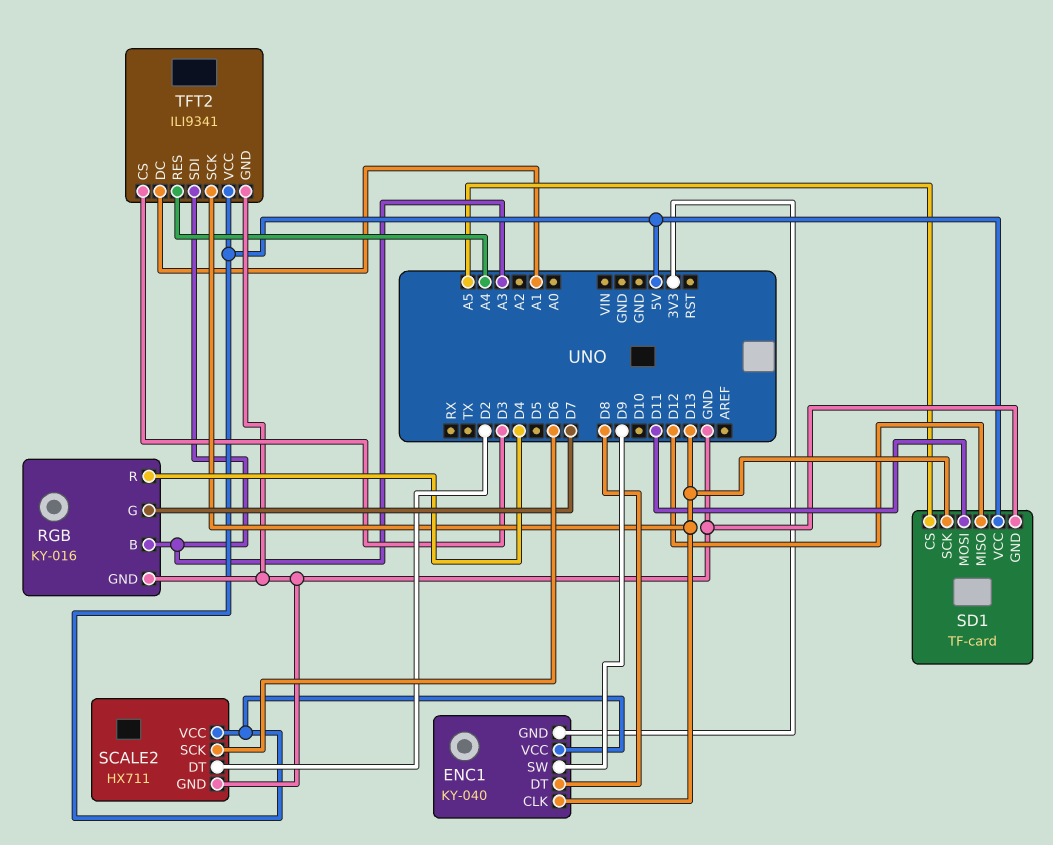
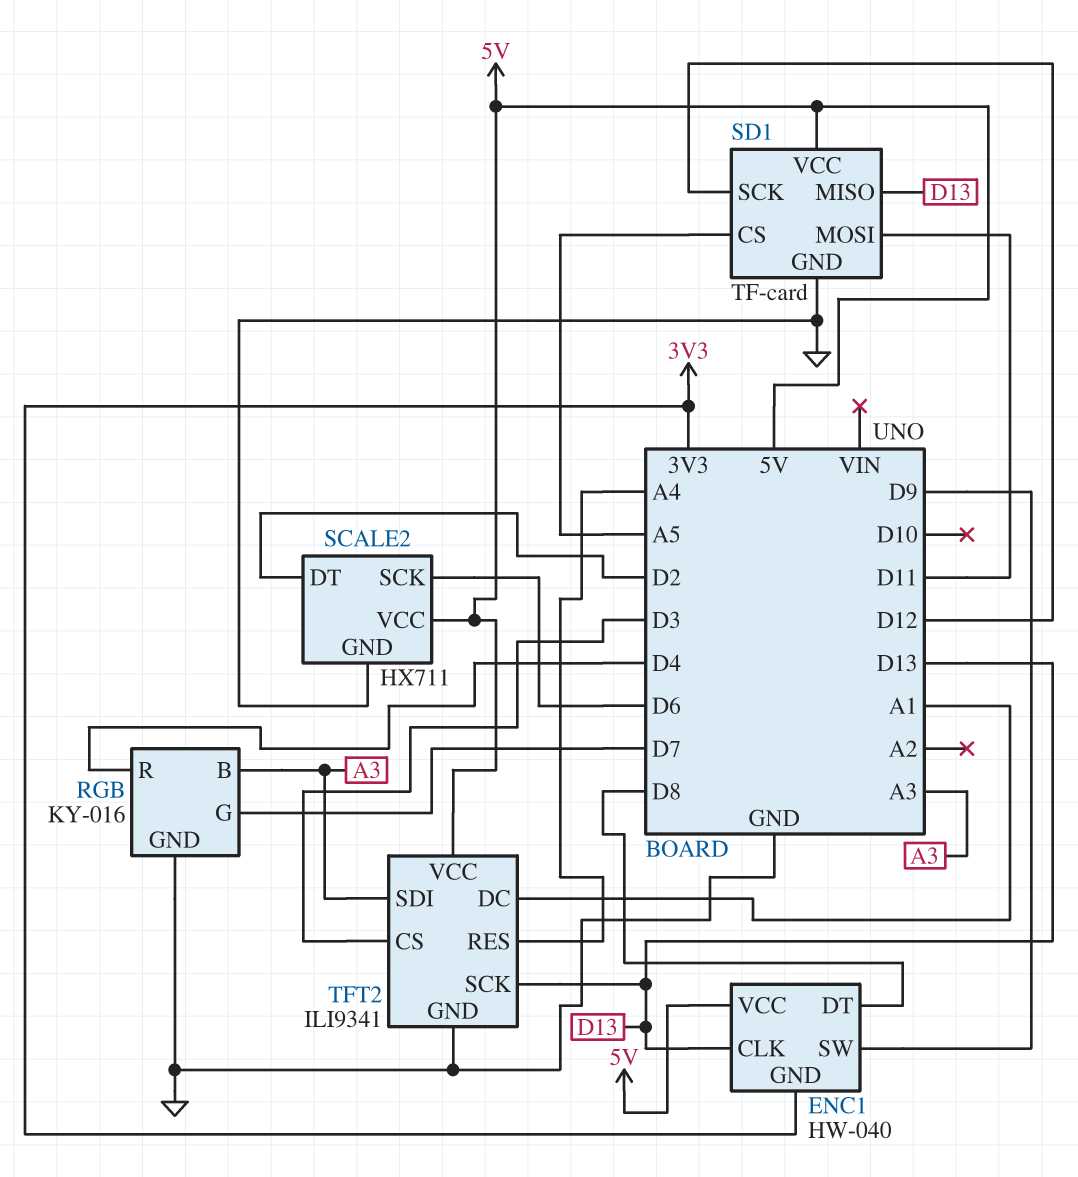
ENC1: KY-040 -> HW-040
SD1 pin MISO: D12 -> D13
SD1 pin SCK: D13 -> D12

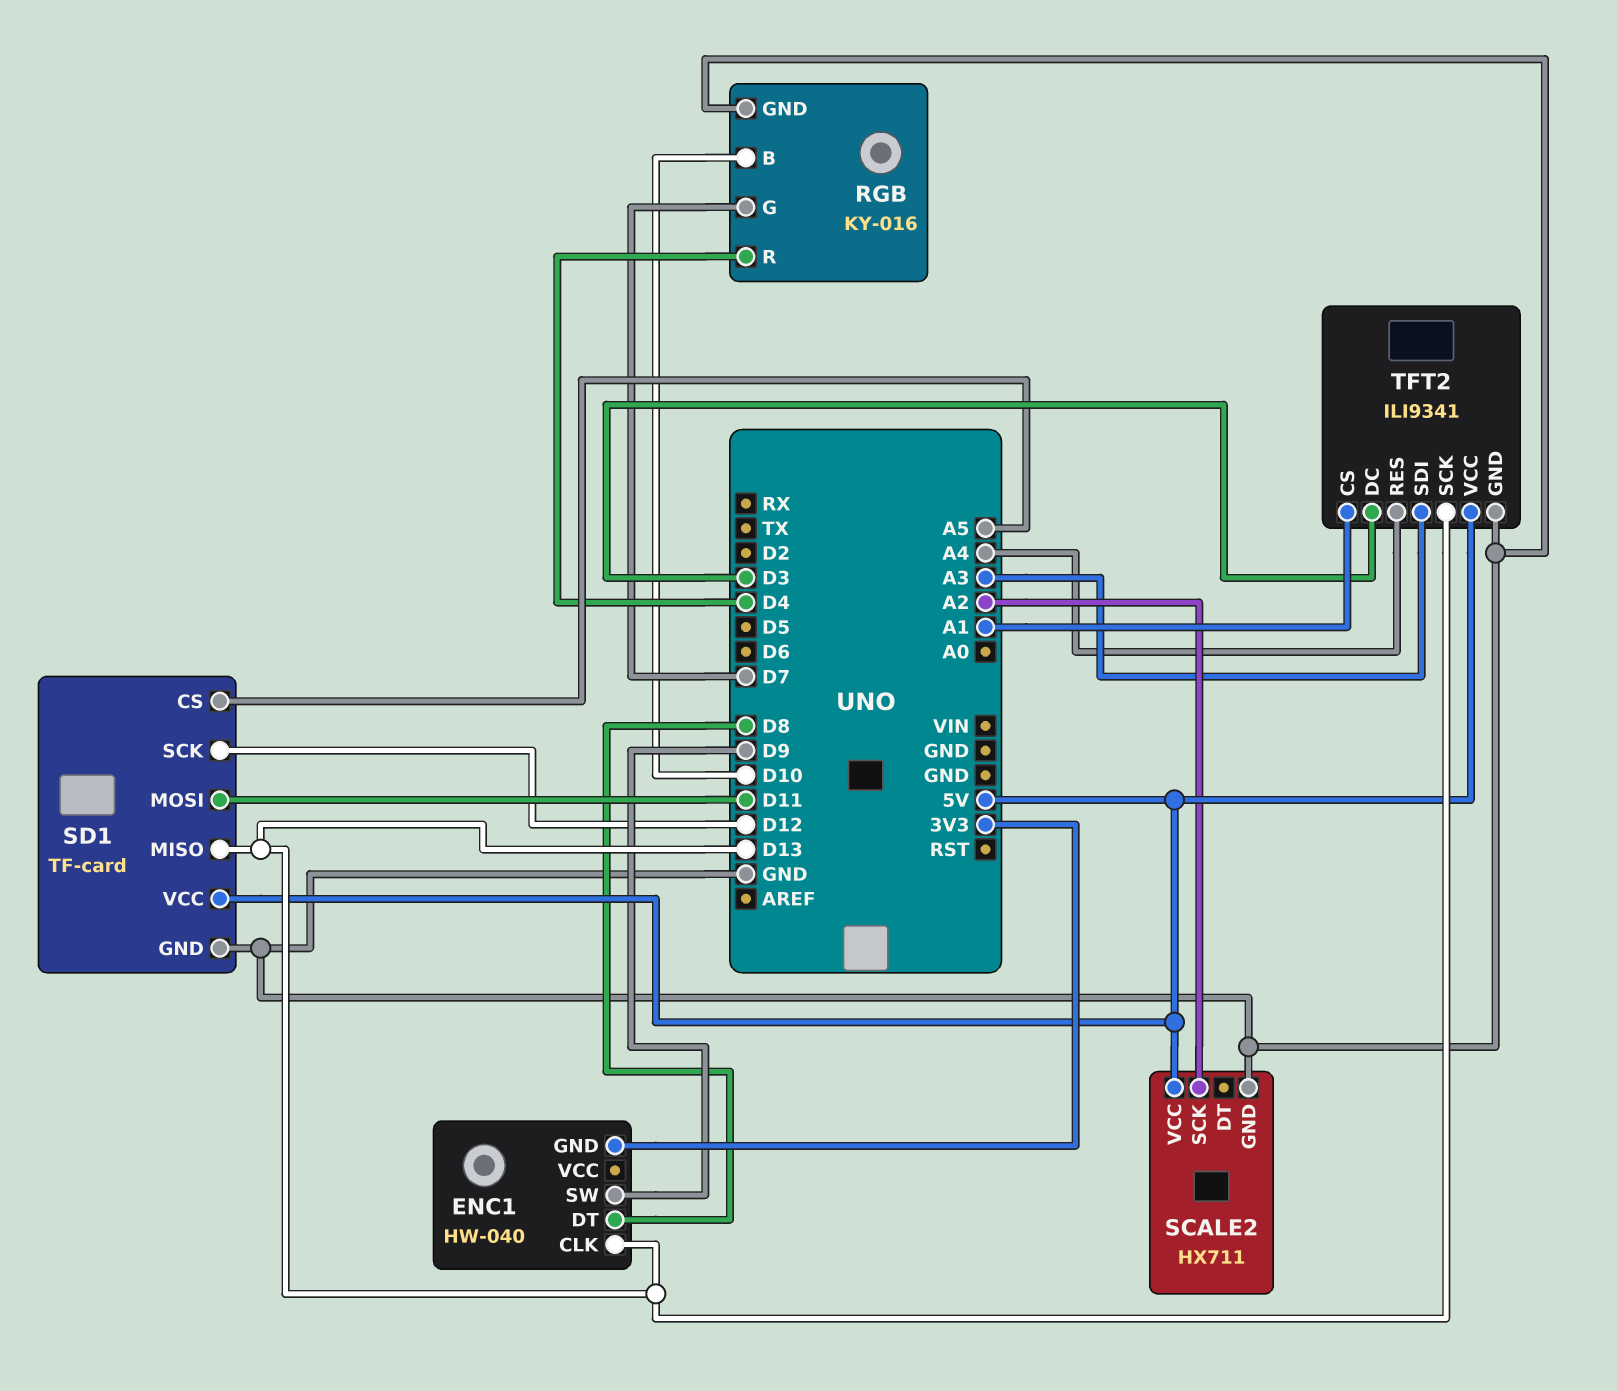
ENC1 pin VCC: 5V -> none
RGB pin B: A3 -> D10
SCALE2 pin DT: D2 -> none
SCALE2 pin SCK: D6 -> A2
TFT2 pin CS: D3 -> A1
TFT2 pin DC: A1 -> D3

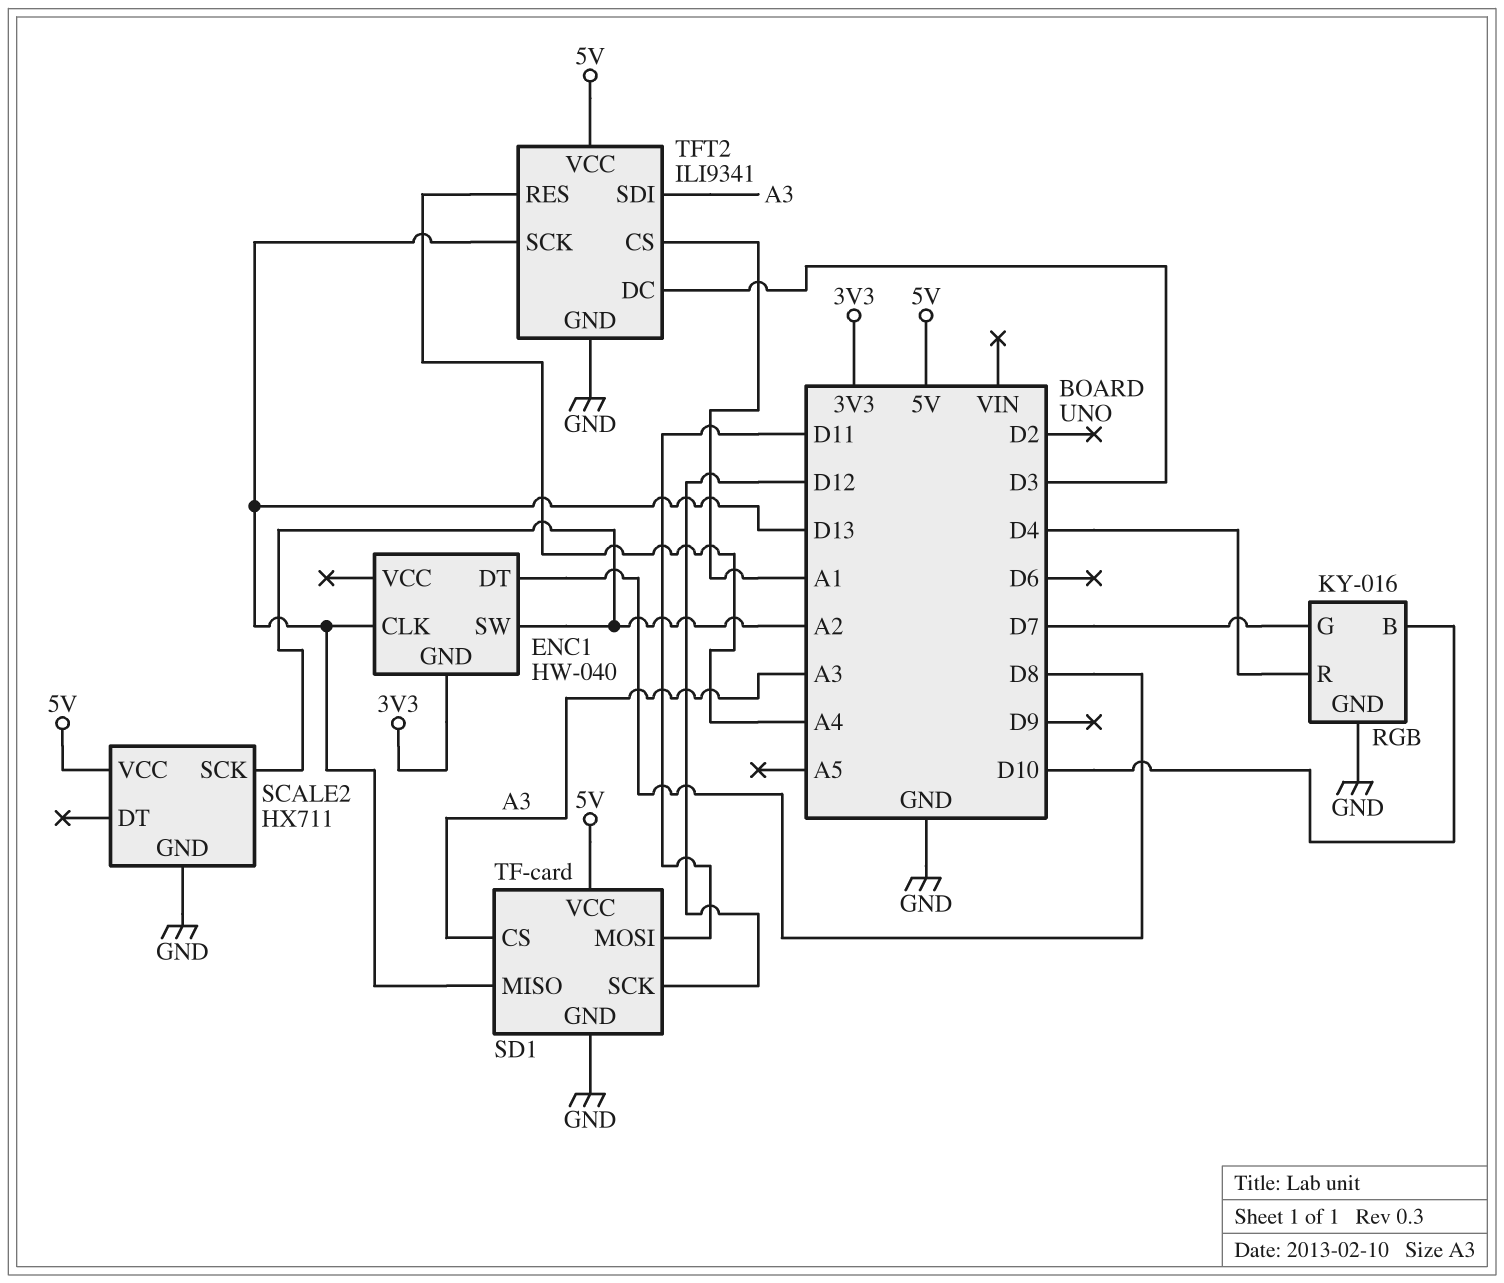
ENC1 pin SW: D9 -> A2
SD1 pin CS: A5 -> A3

